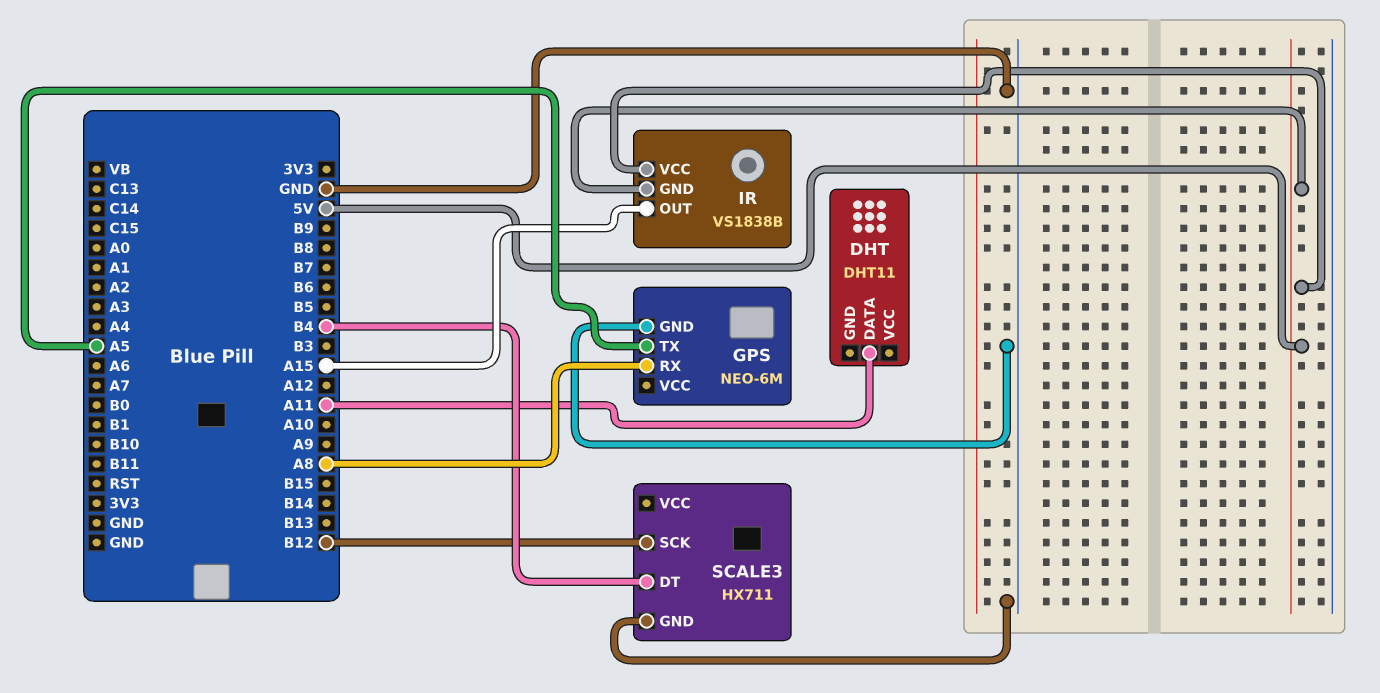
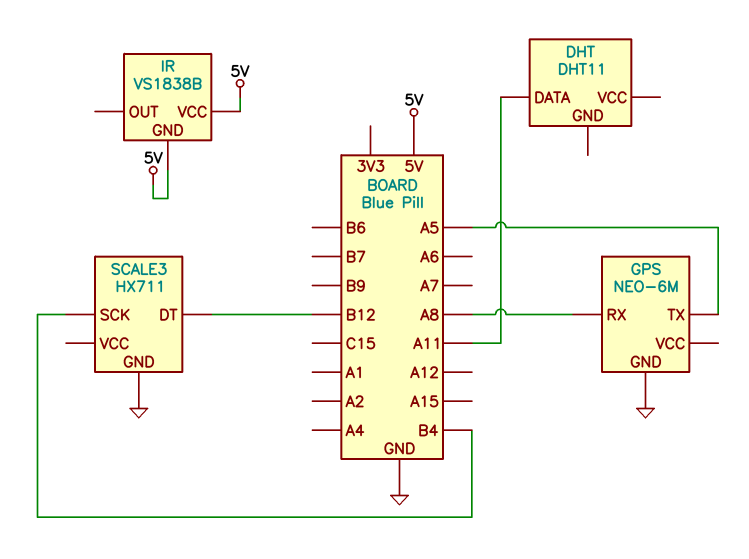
IR pin OUT: A15 -> none
SCALE3 pin DT: B4 -> B12
SCALE3 pin SCK: B12 -> B4

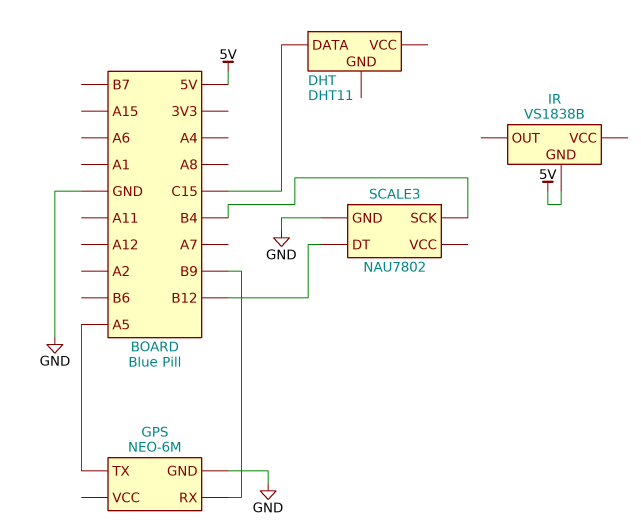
DHT pin DATA: A11 -> C15
GPS pin RX: A8 -> B9
IR pin VCC: 5V -> none
SCALE3: HX711 -> NAU7802

